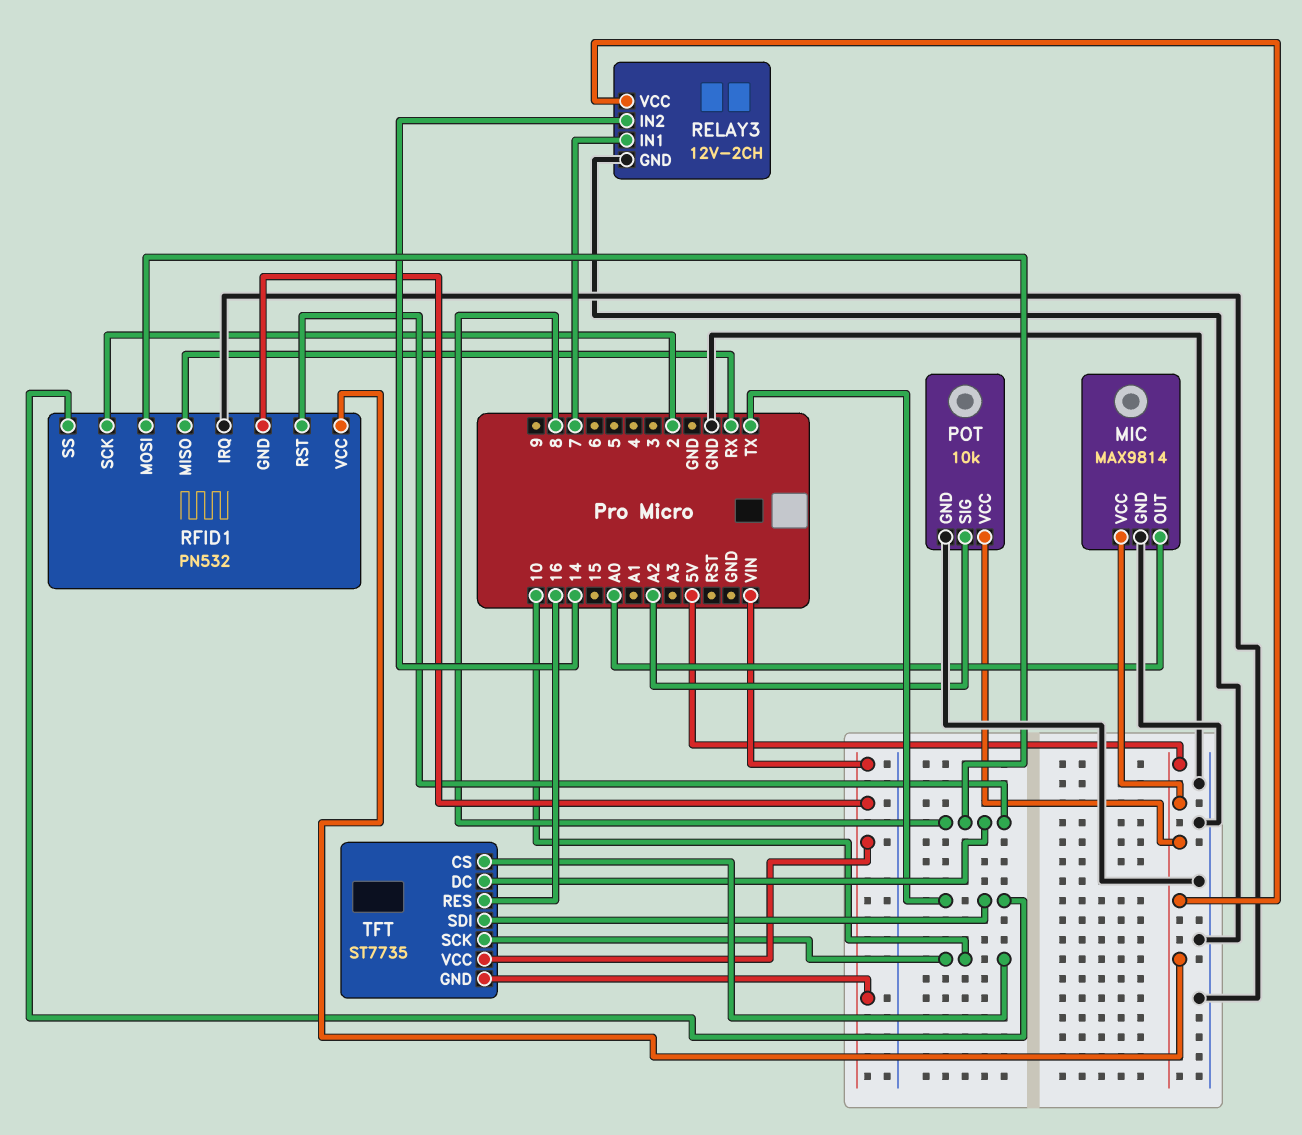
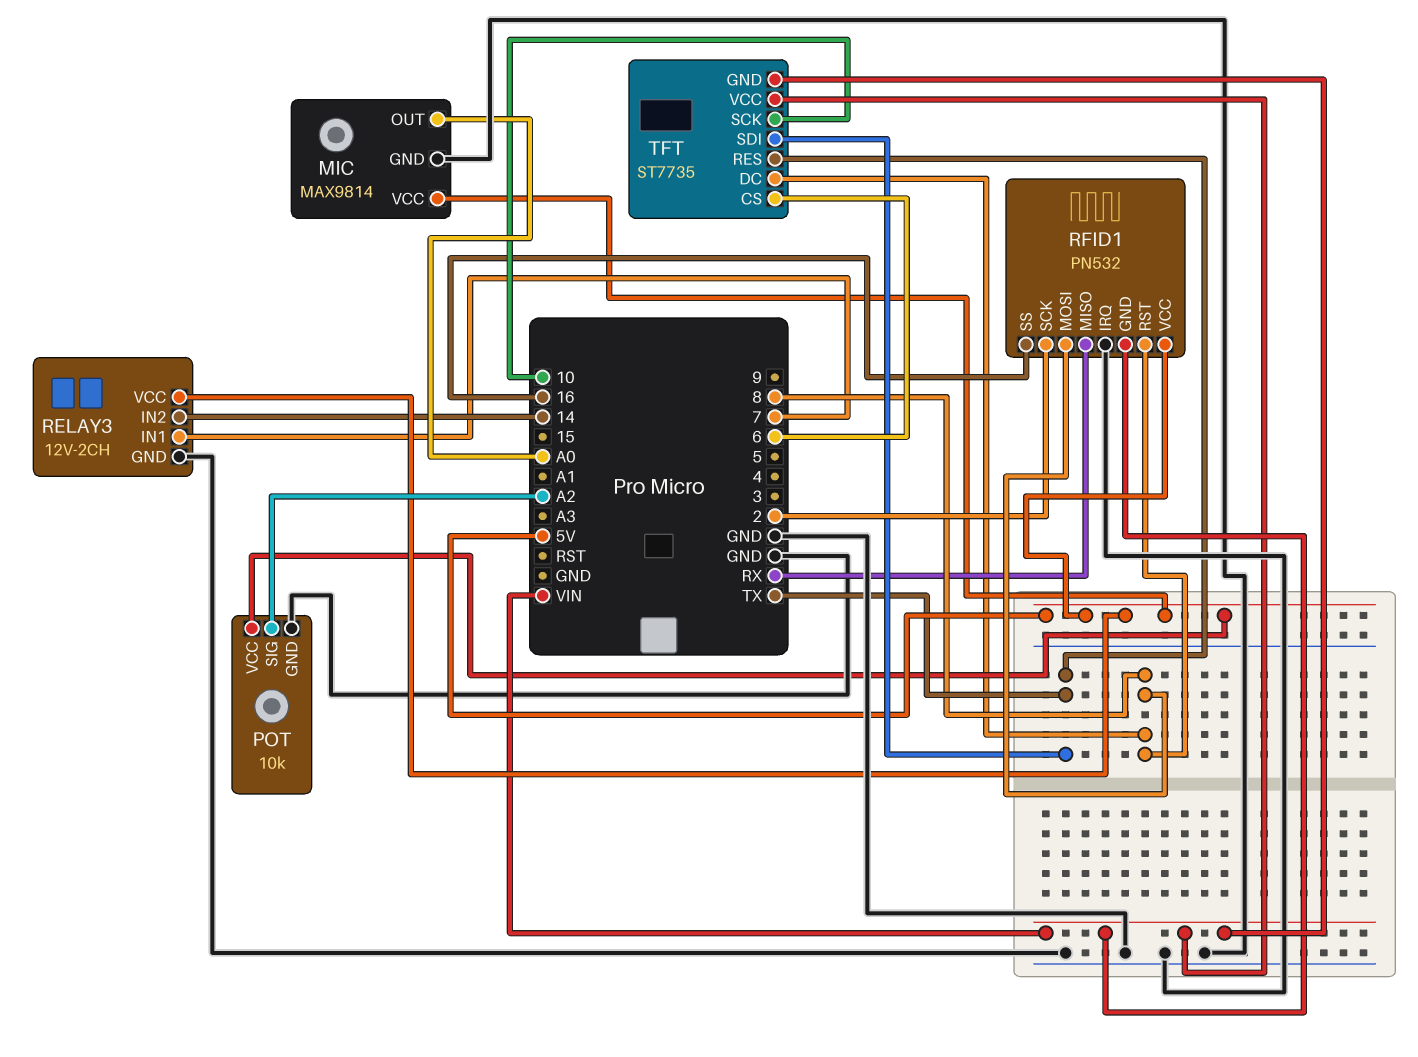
RFID1 pin SS: TX -> 16
TFT pin CS: 10 -> 6
TFT pin RES: 16 -> TX

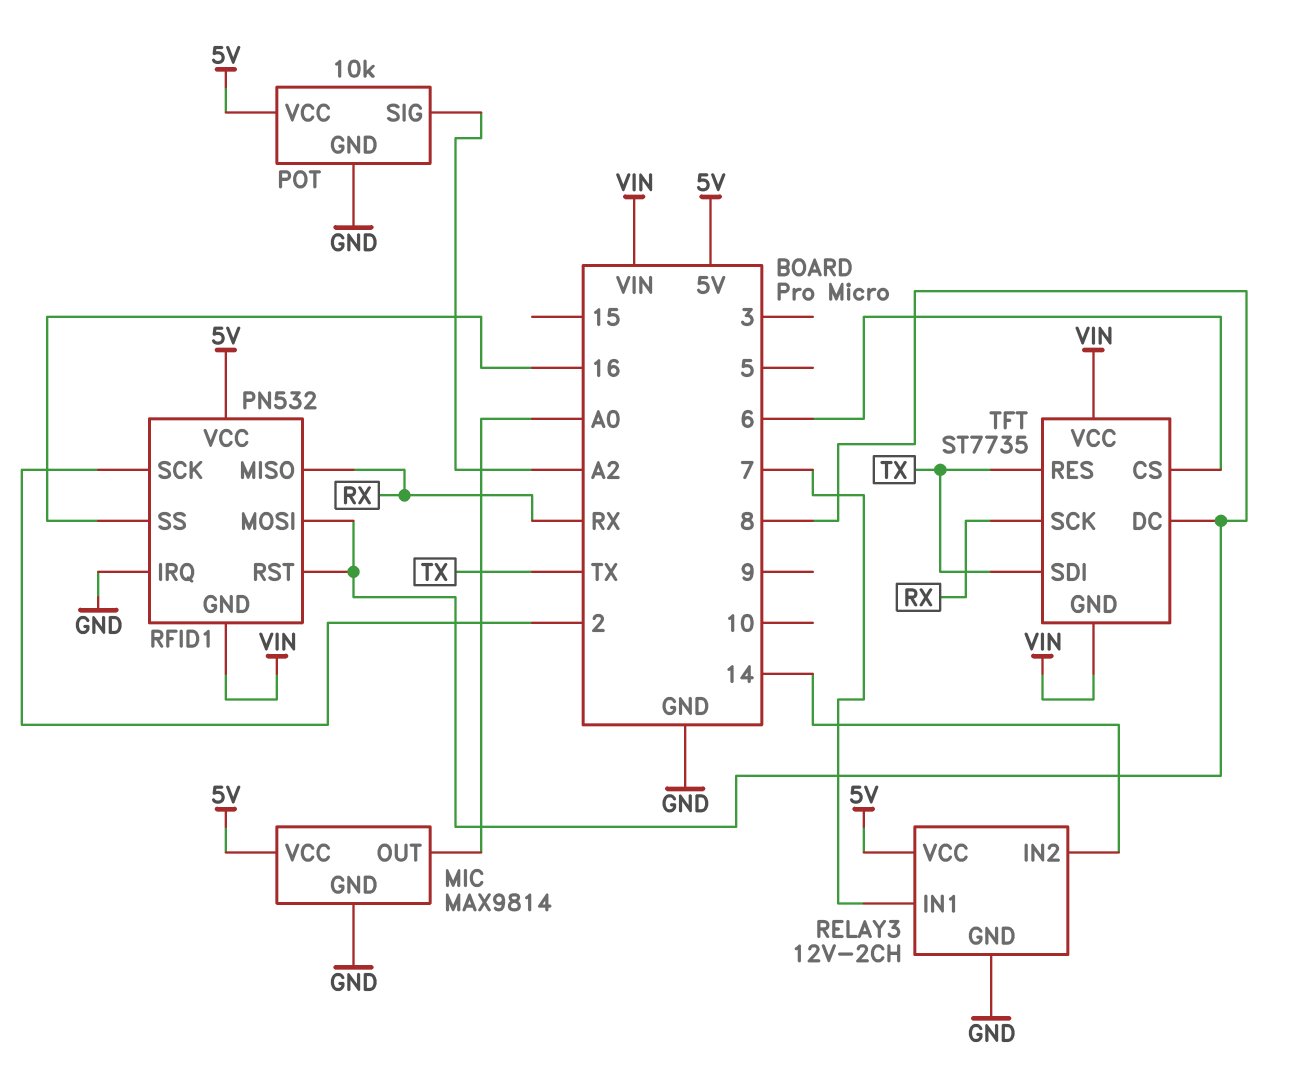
TFT pin SCK: 10 -> RX

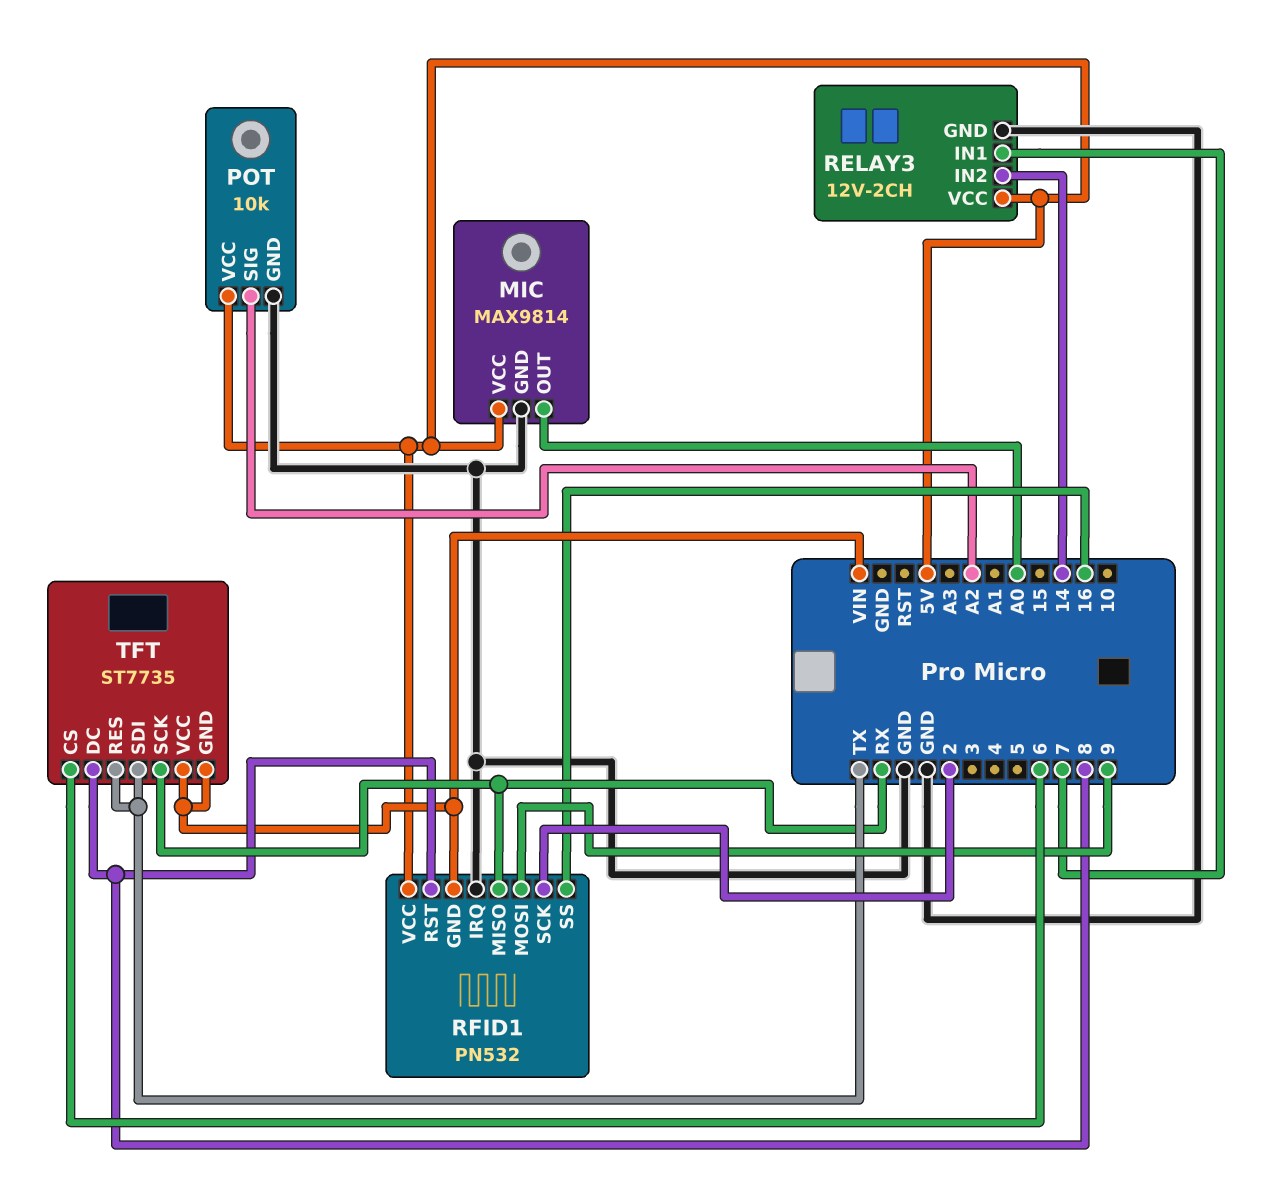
RFID1 pin MOSI: 8 -> 9

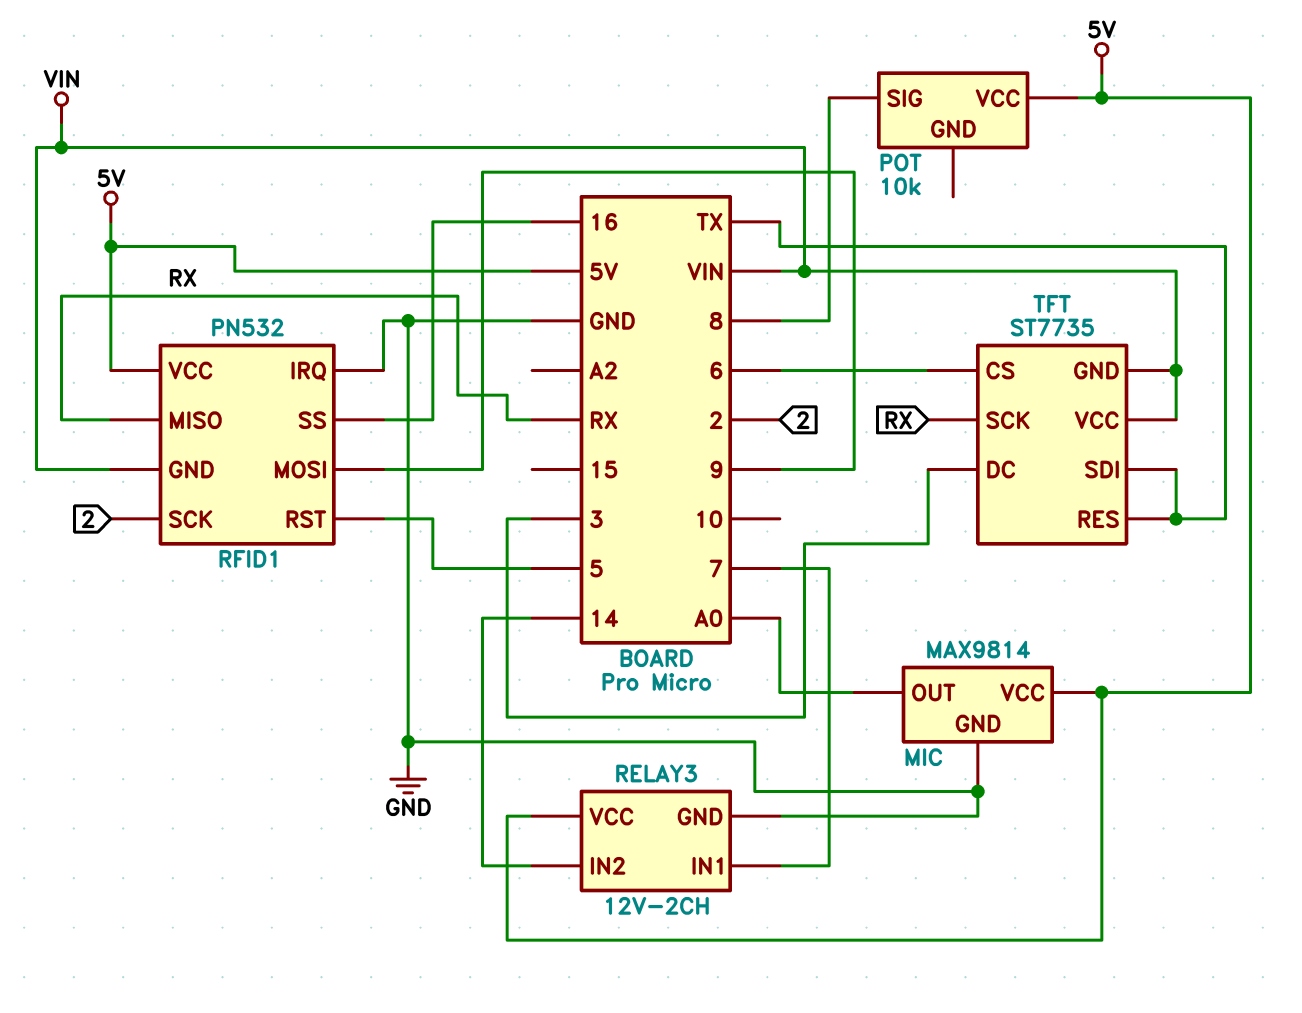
POT pin GND: GND -> none
POT pin SIG: A2 -> 8
RFID1 pin RST: 8 -> 5
TFT pin DC: 8 -> 3

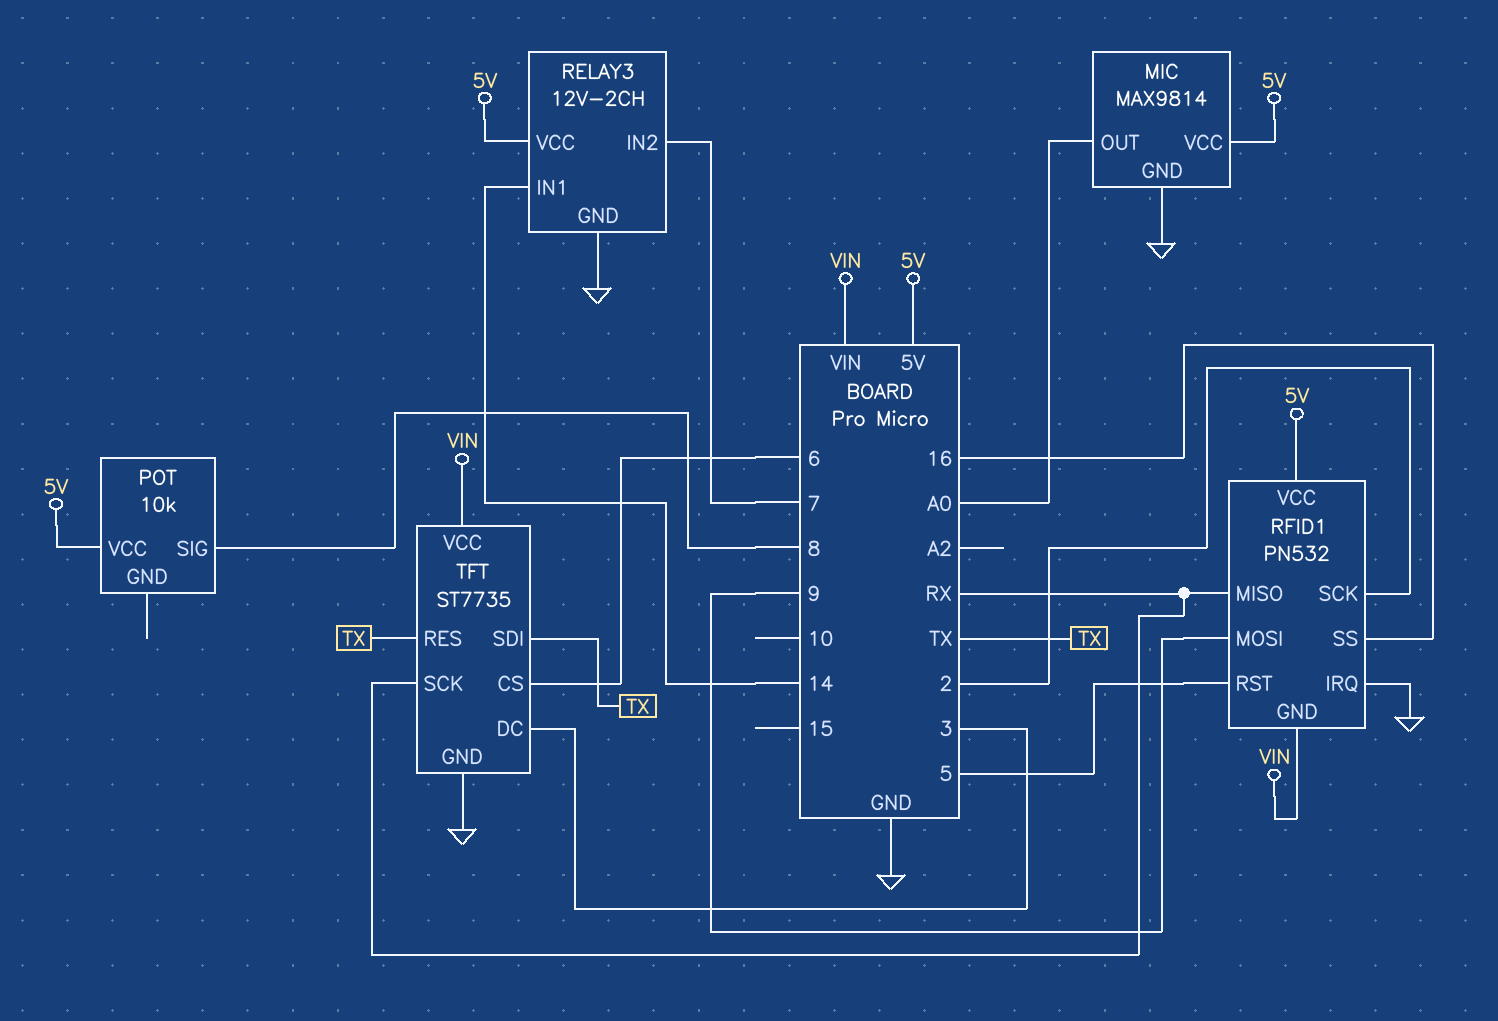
RELAY3 pin IN1: 7 -> 14
RELAY3 pin IN2: 14 -> 7
TFT pin GND: VIN -> GND

